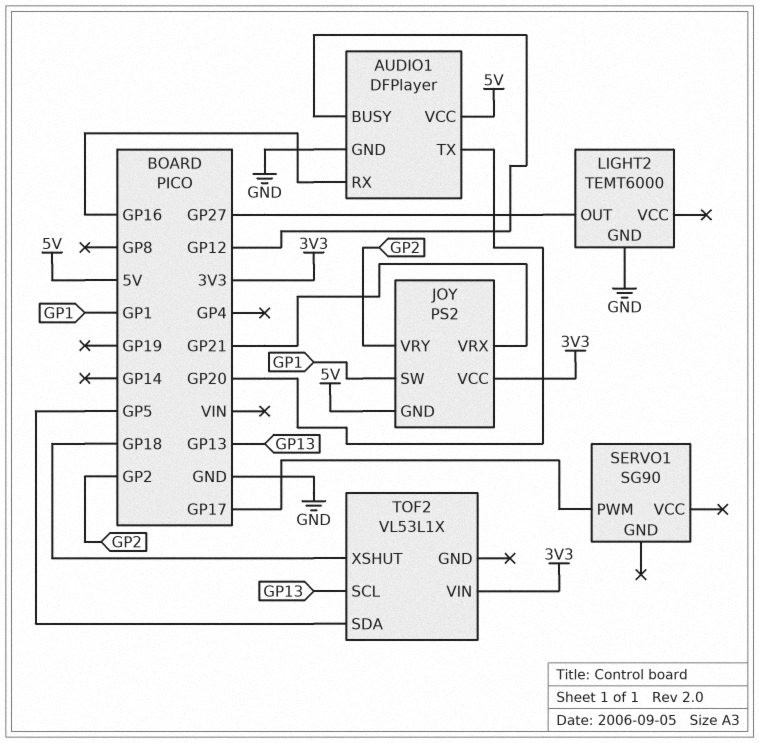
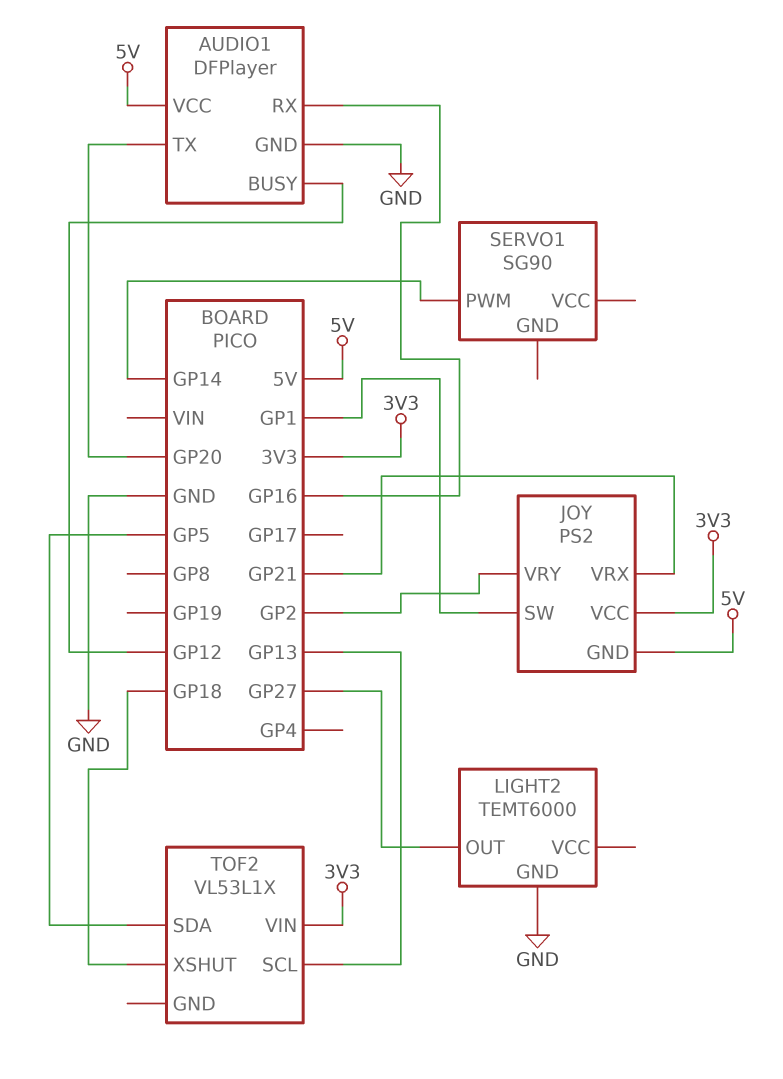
SERVO1 pin PWM: GP17 -> GP14

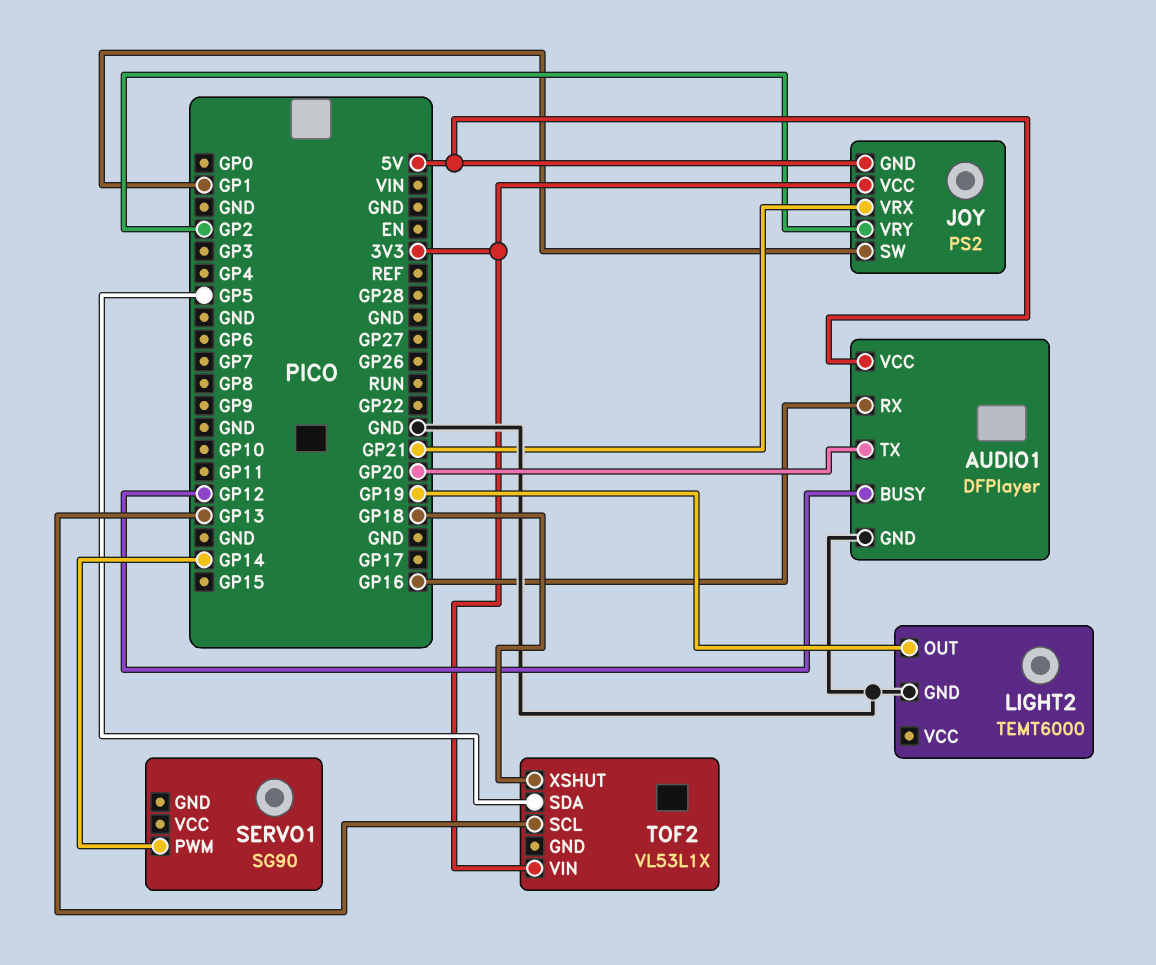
LIGHT2 pin OUT: GP27 -> GP19

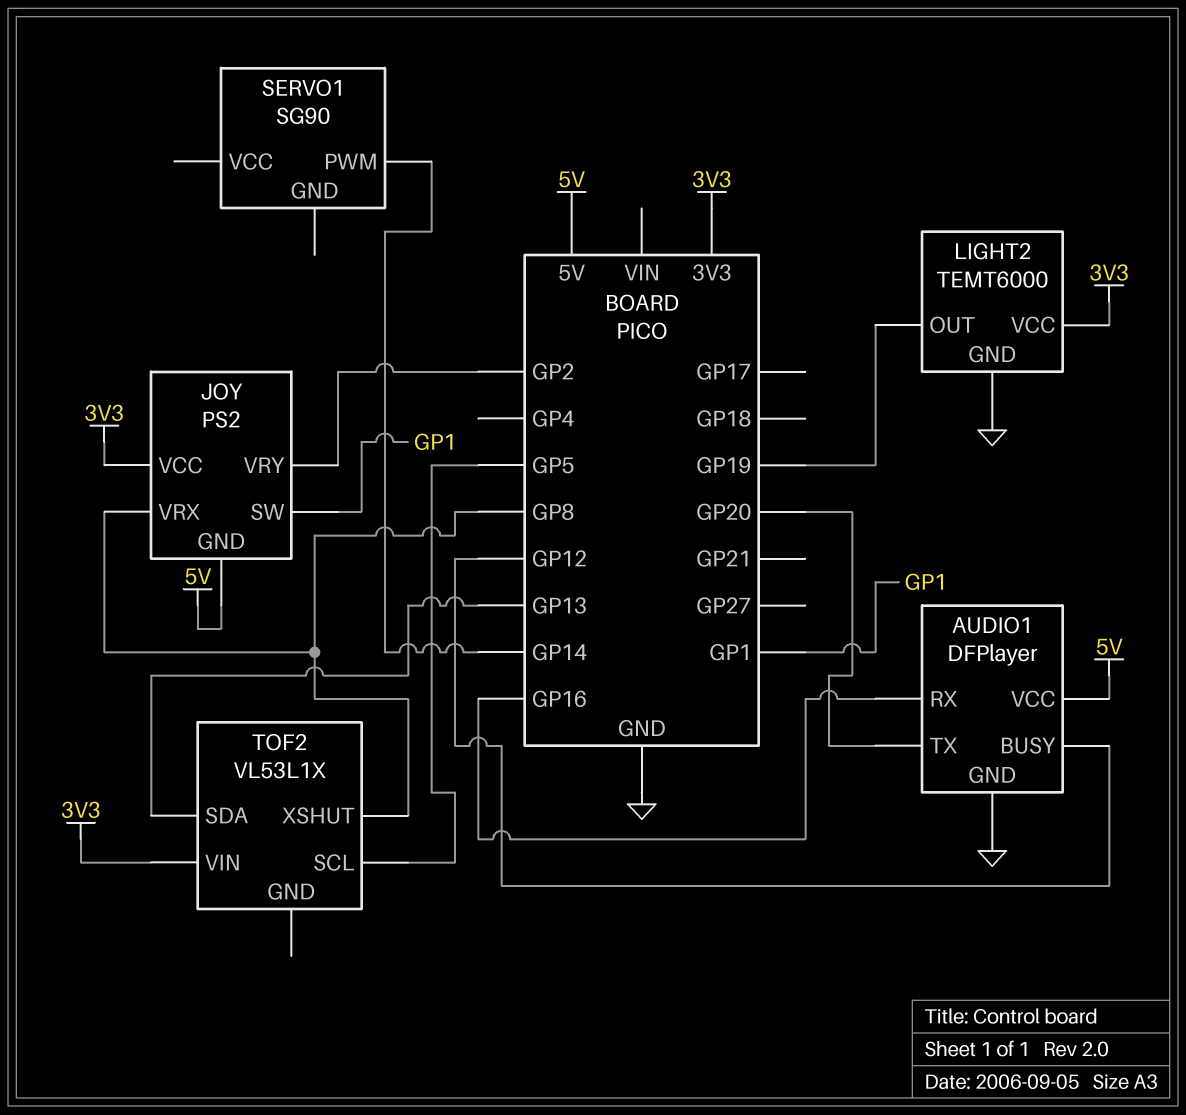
JOY pin VRX: GP21 -> GP8
LIGHT2 pin VCC: none -> 3V3
TOF2 pin SCL: GP13 -> GP5
TOF2 pin SDA: GP5 -> GP13
TOF2 pin XSHUT: GP18 -> GP8

